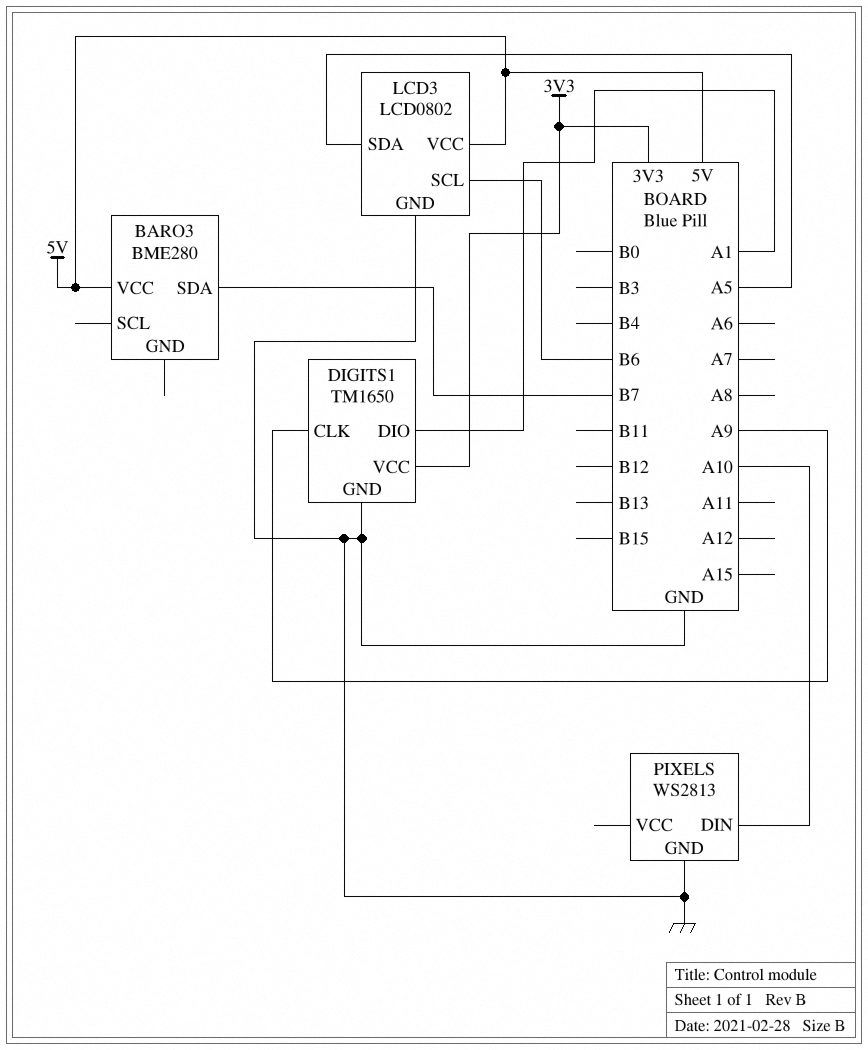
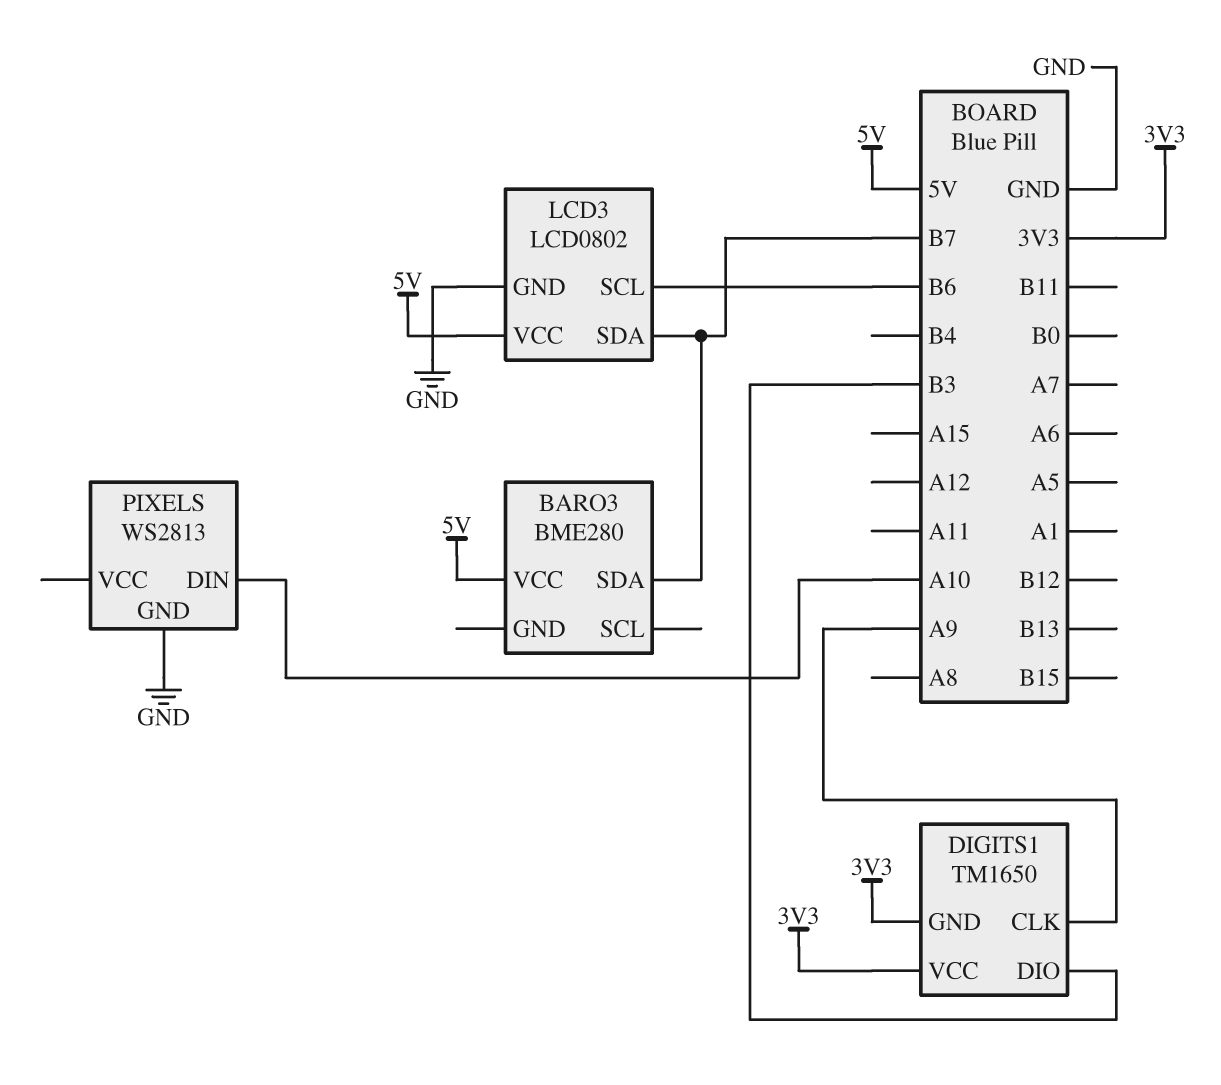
DIGITS1 pin DIO: A1 -> B3
DIGITS1 pin GND: GND -> 3V3
LCD3 pin SDA: A5 -> B7

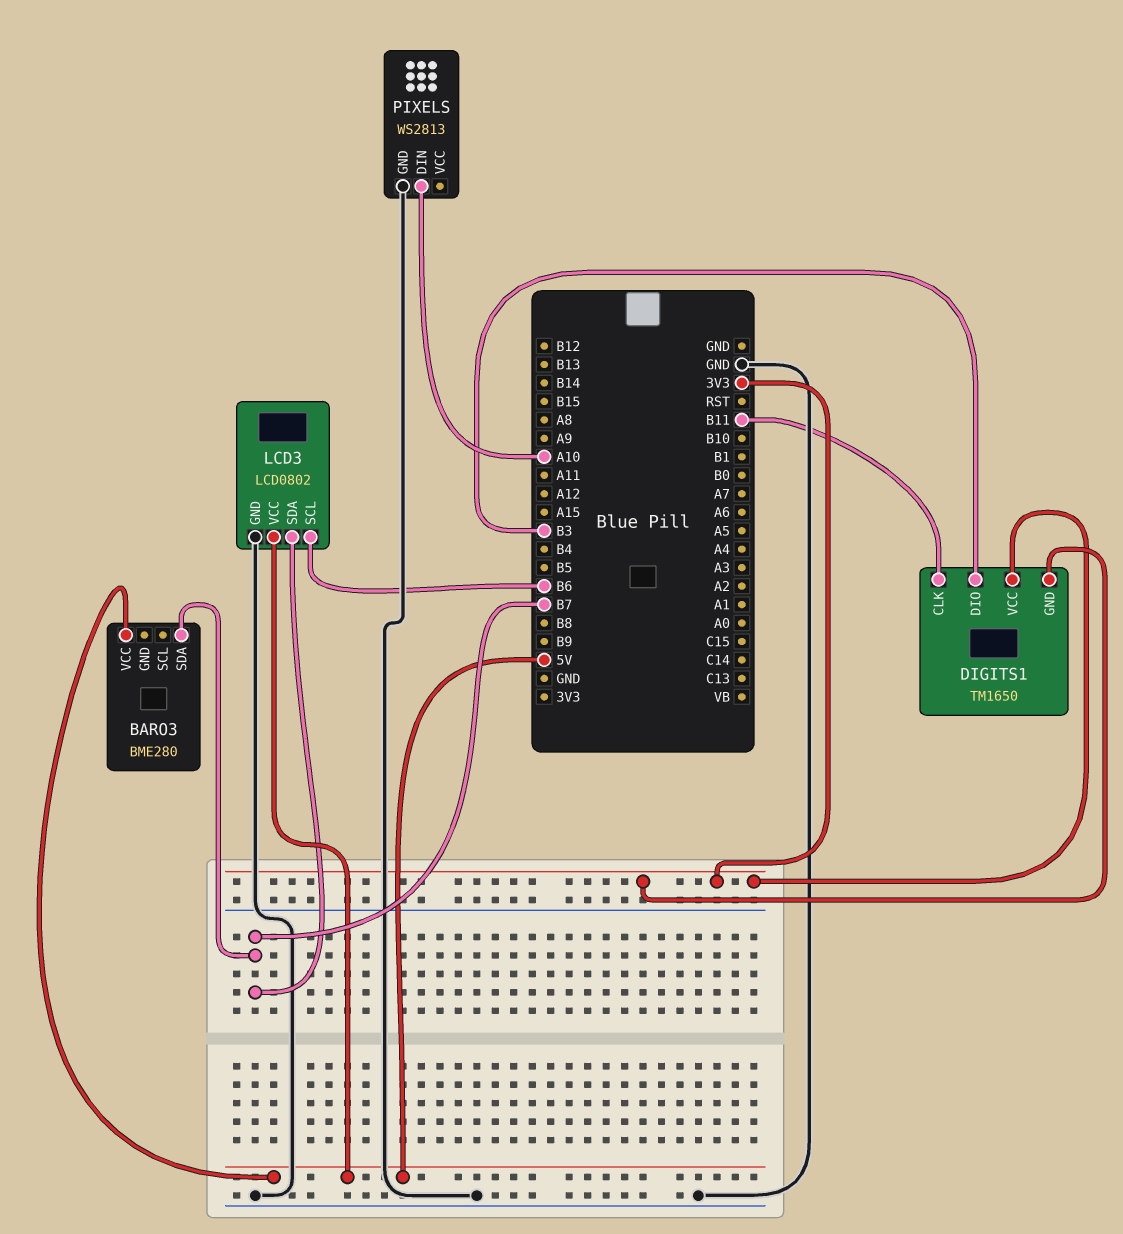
DIGITS1 pin CLK: A9 -> B11

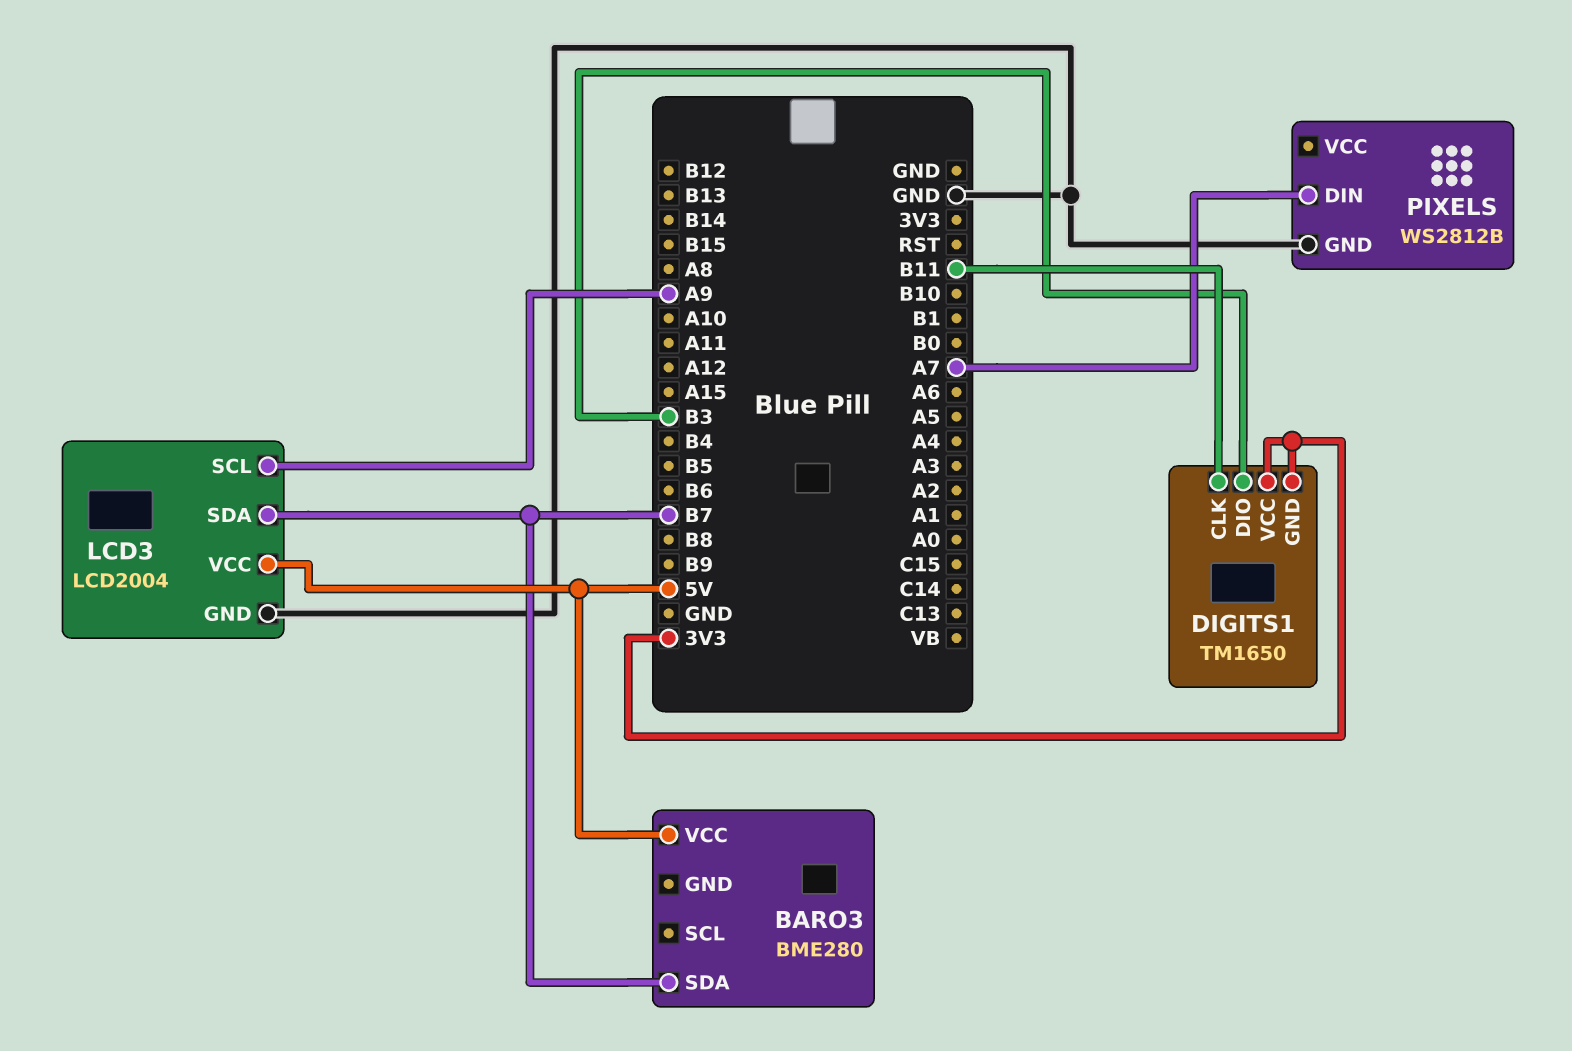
LCD3: LCD0802 -> LCD2004
LCD3 pin SCL: B6 -> A9
PIXELS: WS2813 -> WS2812B
PIXELS pin DIN: A10 -> A7

